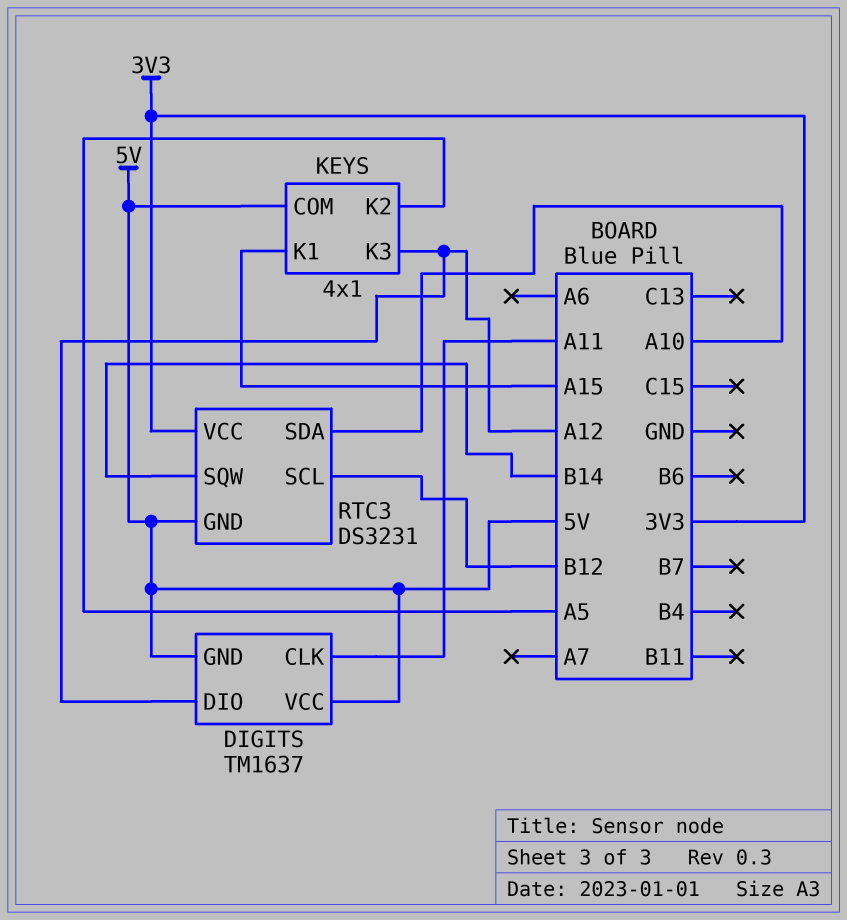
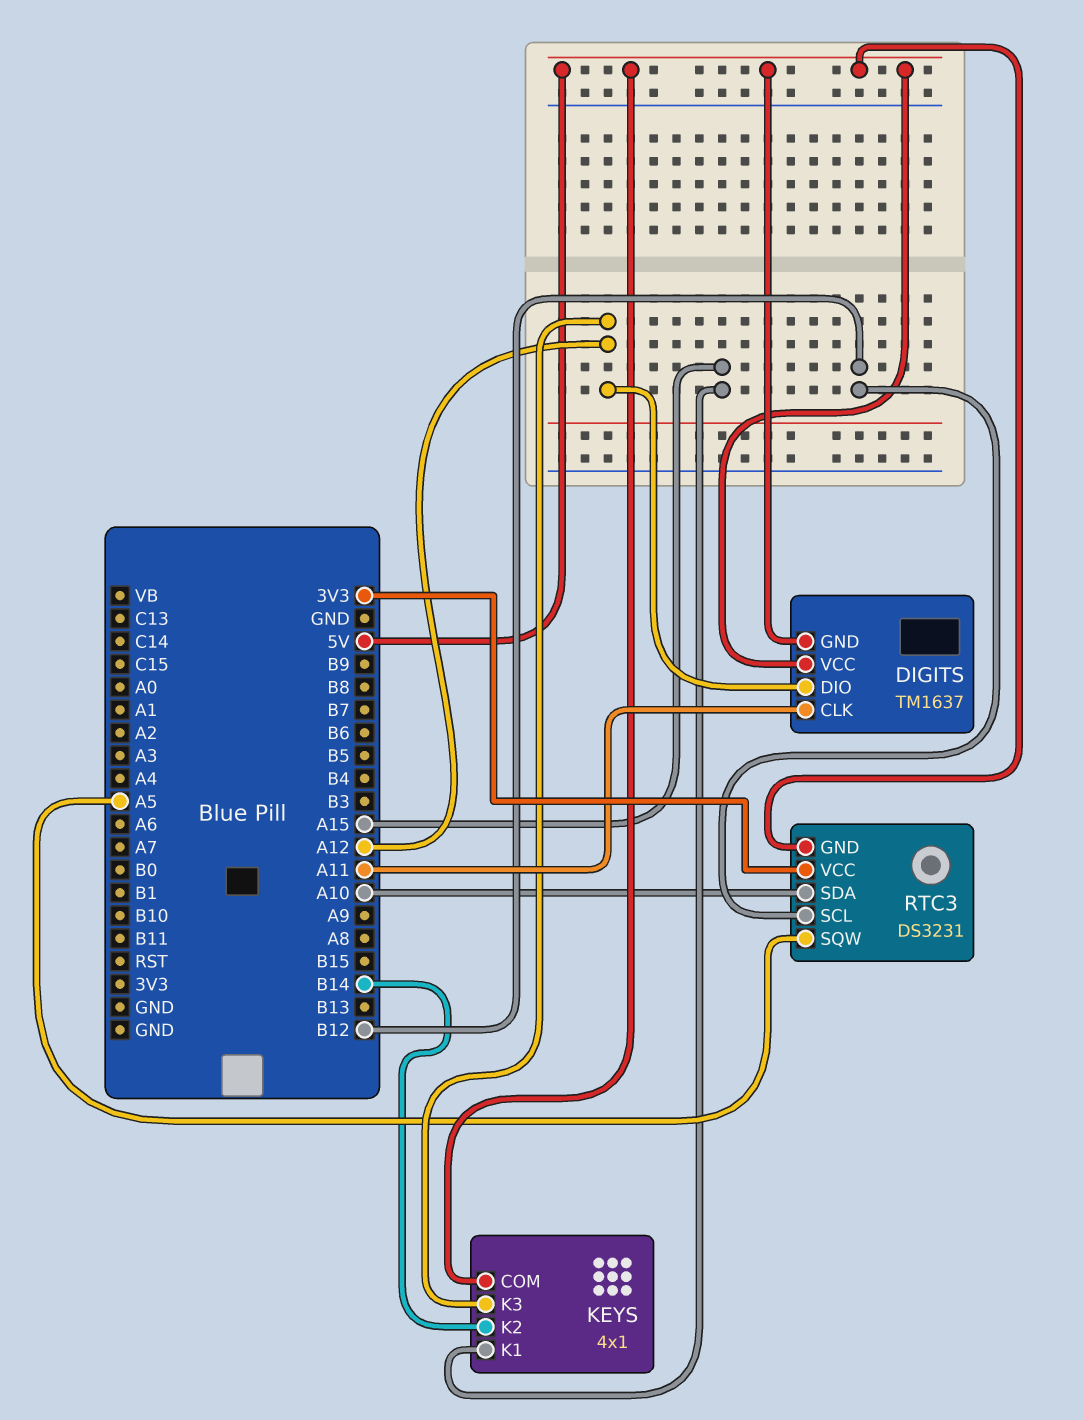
KEYS pin K2: A5 -> B14
RTC3 pin SQW: B14 -> A5

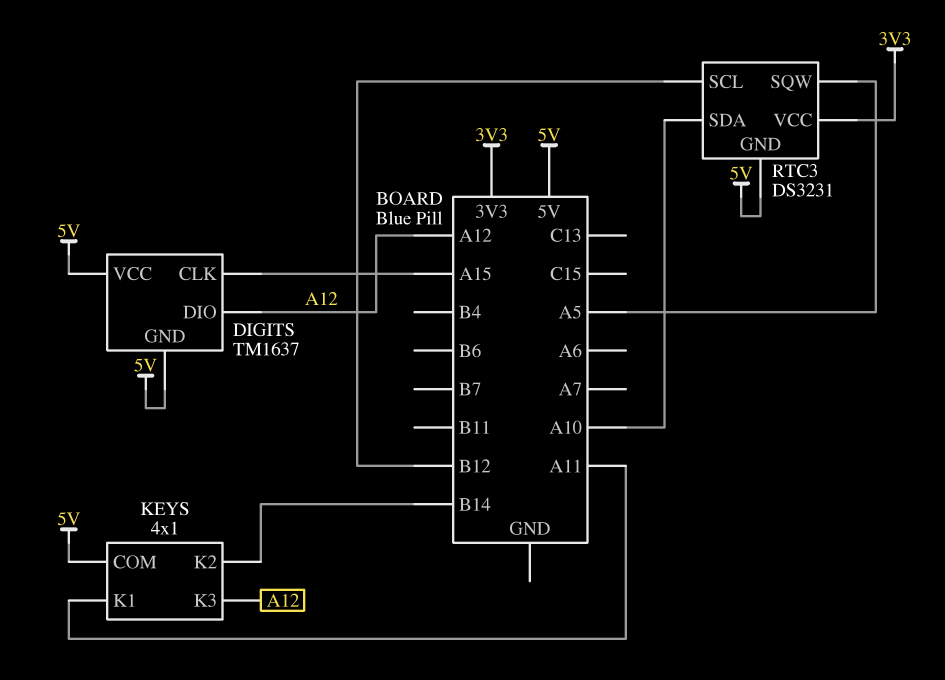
DIGITS pin CLK: A11 -> A15
KEYS pin K1: A15 -> A11

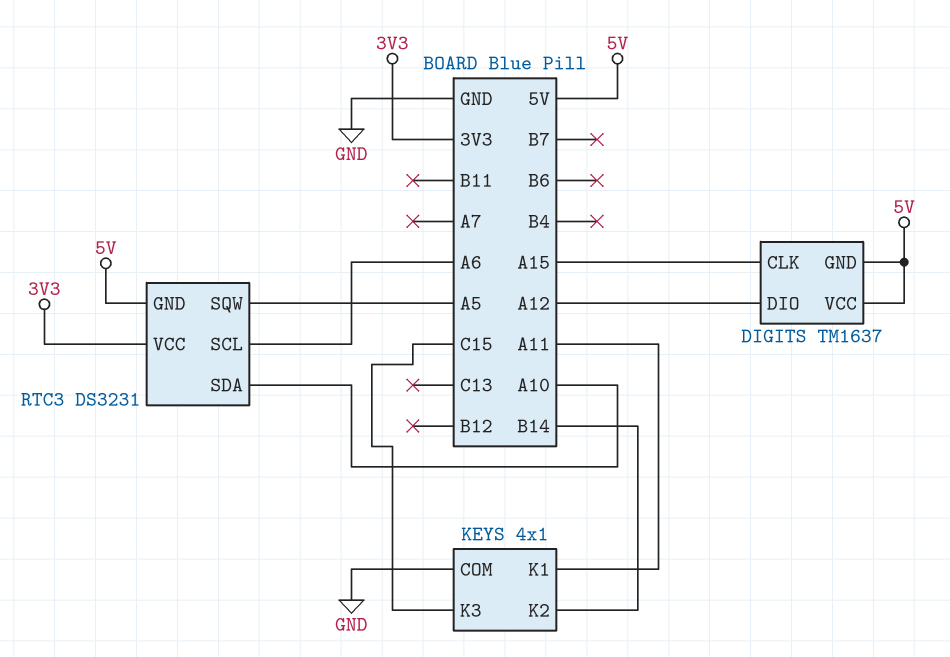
KEYS pin COM: 5V -> GND
KEYS pin K3: A12 -> C15
RTC3 pin SCL: B12 -> A6

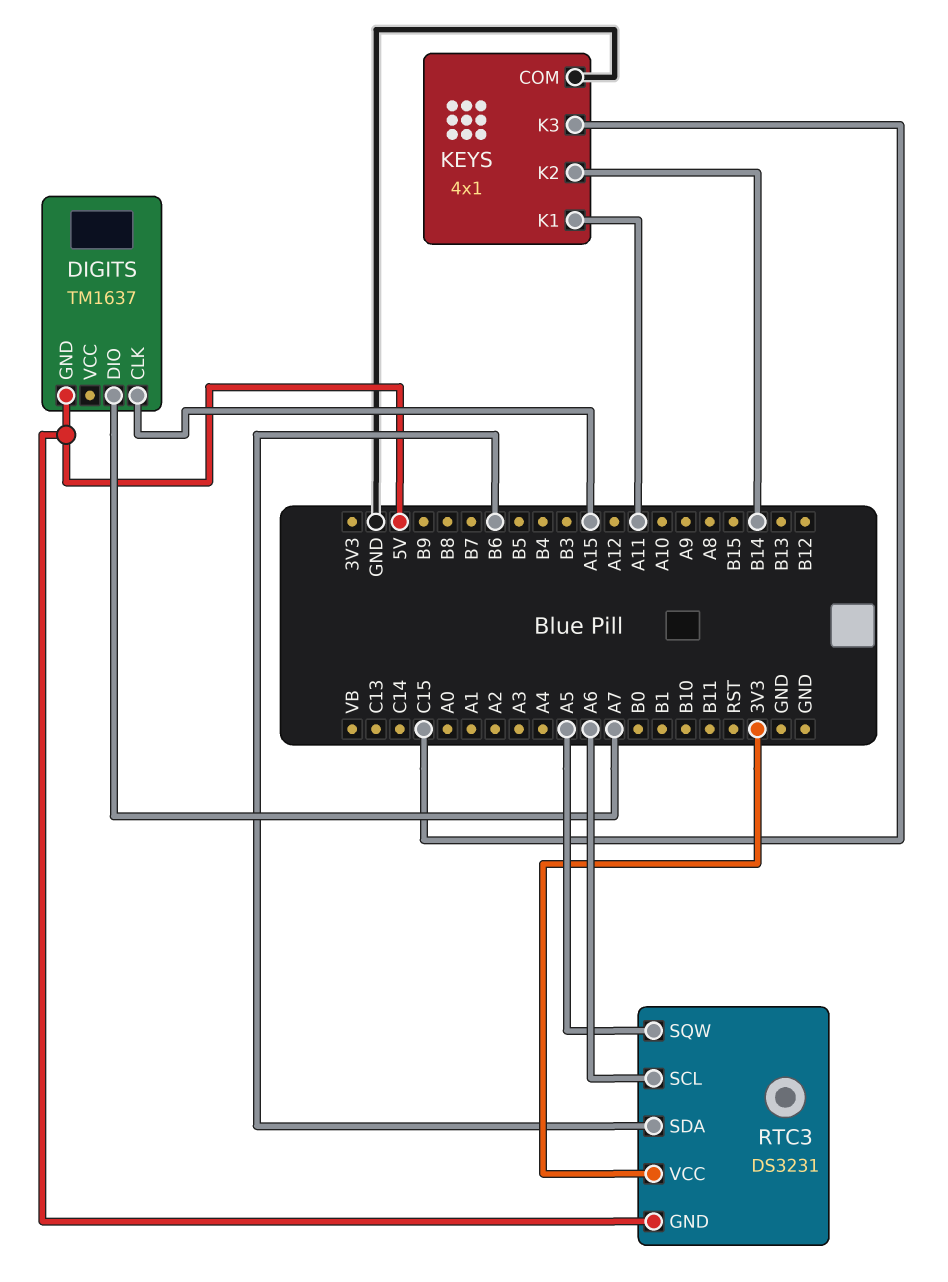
DIGITS pin DIO: A12 -> A7
DIGITS pin VCC: 5V -> none
RTC3 pin SDA: A10 -> B6

